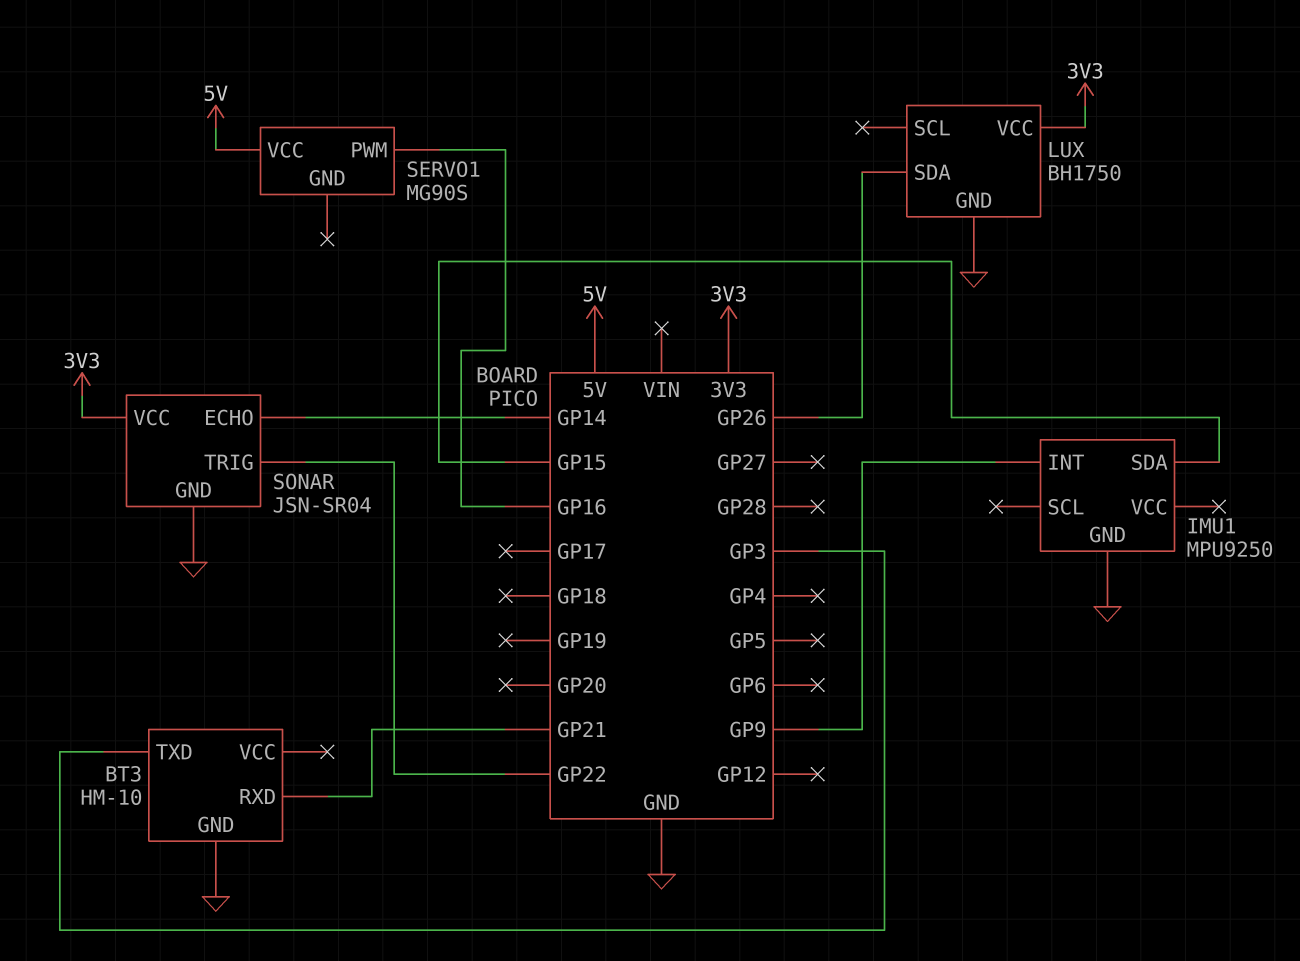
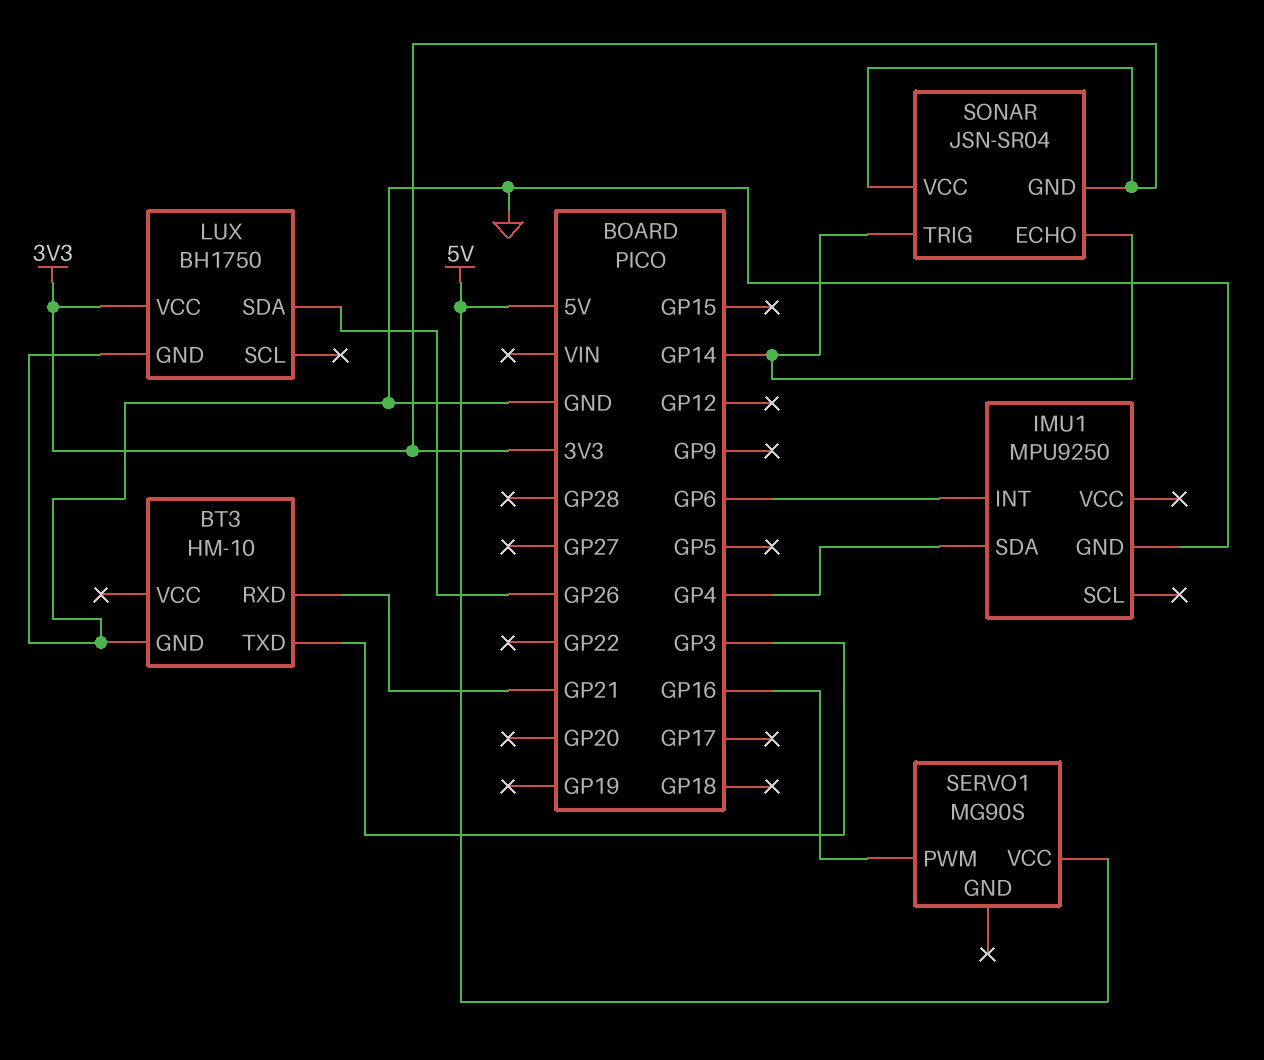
IMU1 pin INT: GP9 -> GP6
IMU1 pin SDA: GP15 -> GP4
SONAR pin GND: GND -> 3V3
SONAR pin TRIG: GP22 -> GP14

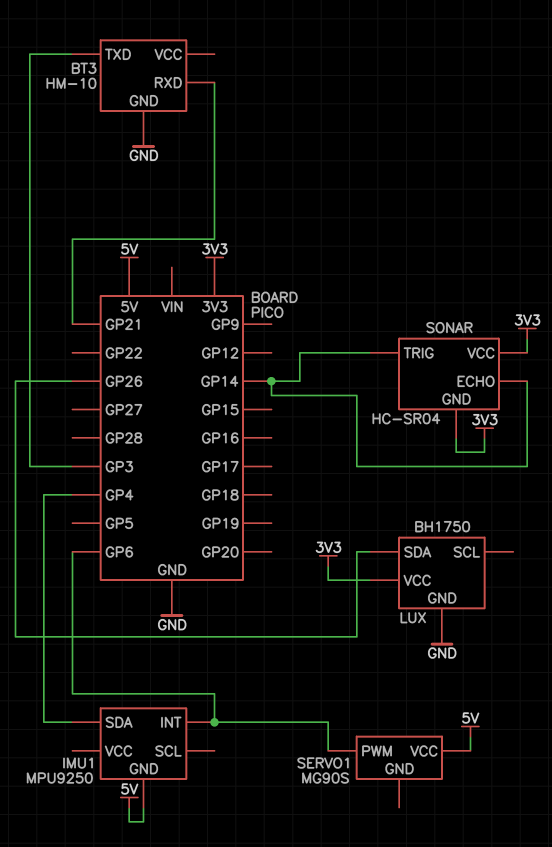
IMU1 pin GND: GND -> 5V
SERVO1 pin PWM: GP16 -> GP6
SONAR: JSN-SR04 -> HC-SR04

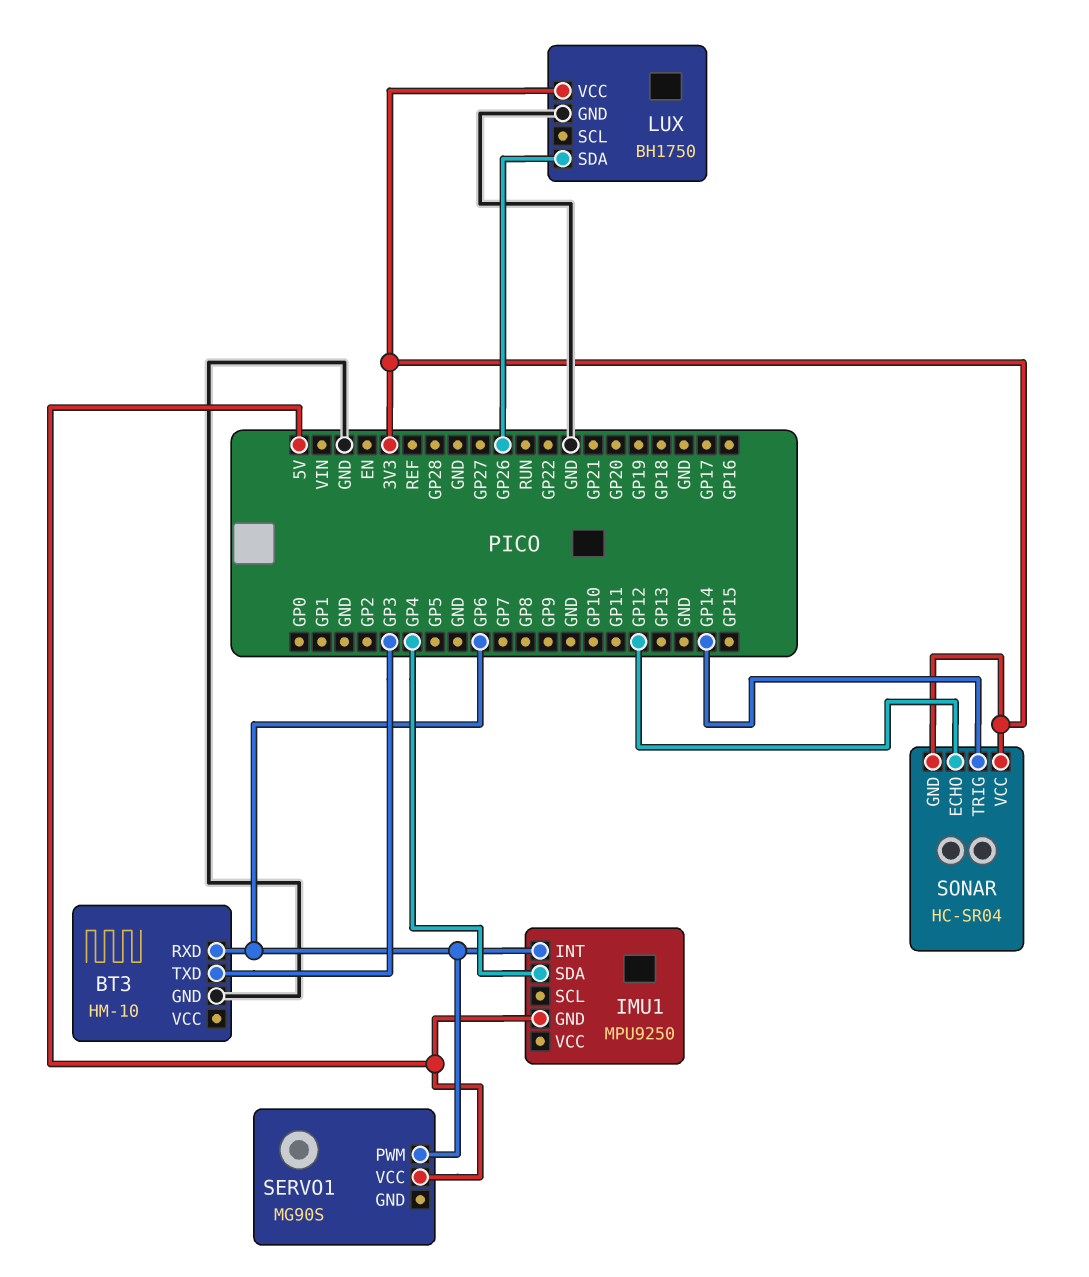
BT3 pin RXD: GP21 -> GP6
SONAR pin ECHO: GP14 -> GP12

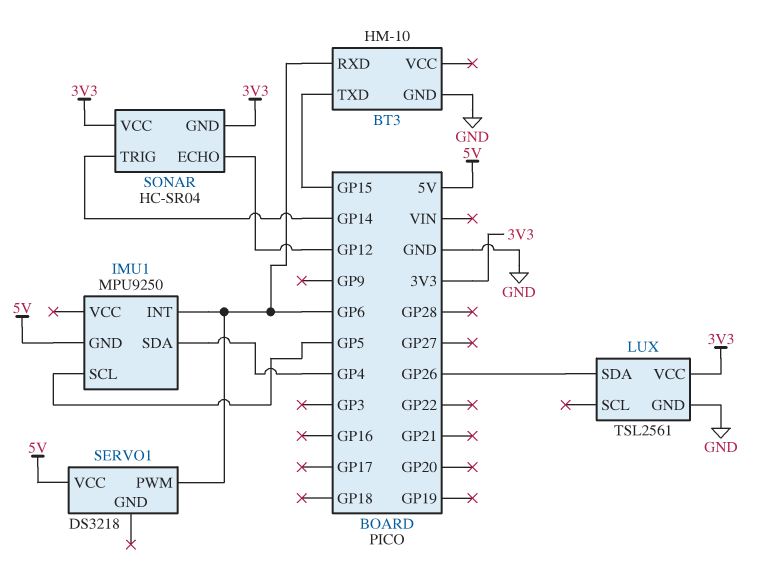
BT3 pin TXD: GP3 -> GP15
IMU1 pin SCL: none -> GP5
LUX: BH1750 -> TSL2561
SERVO1: MG90S -> DS3218

